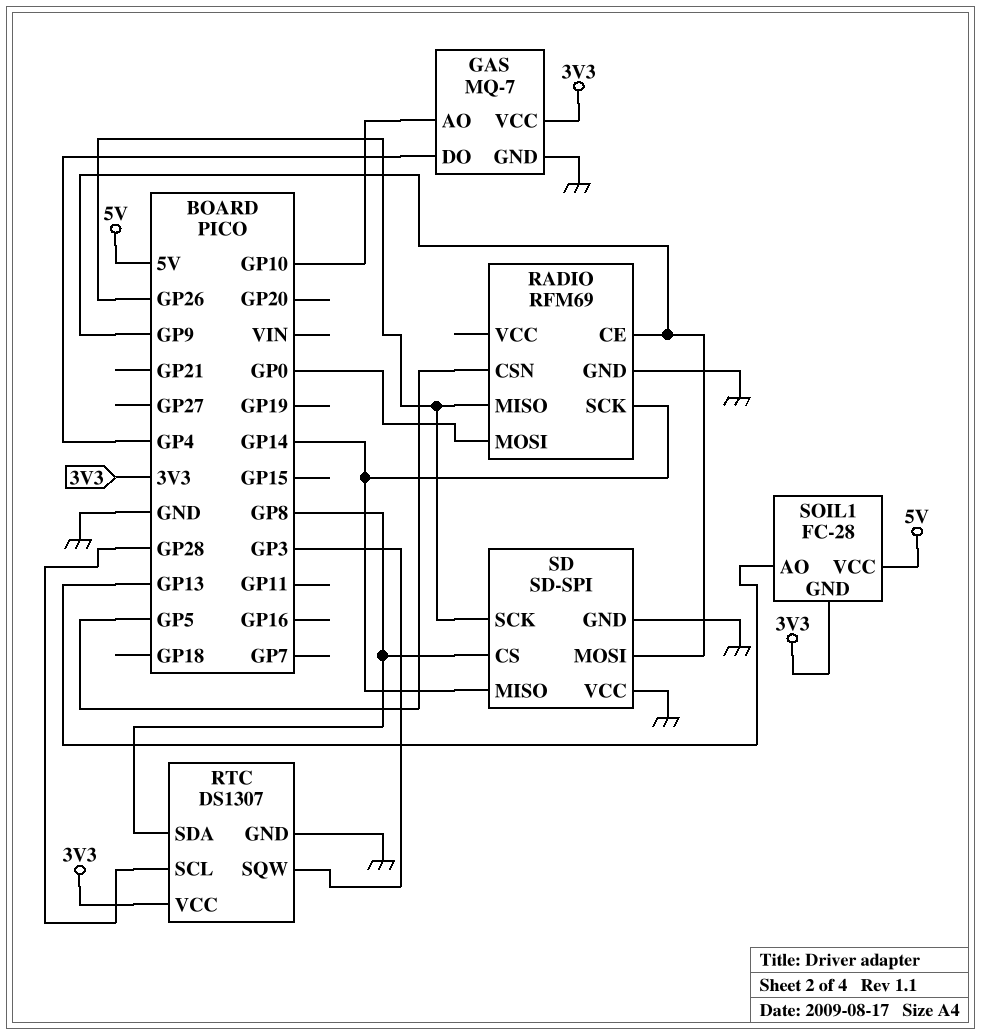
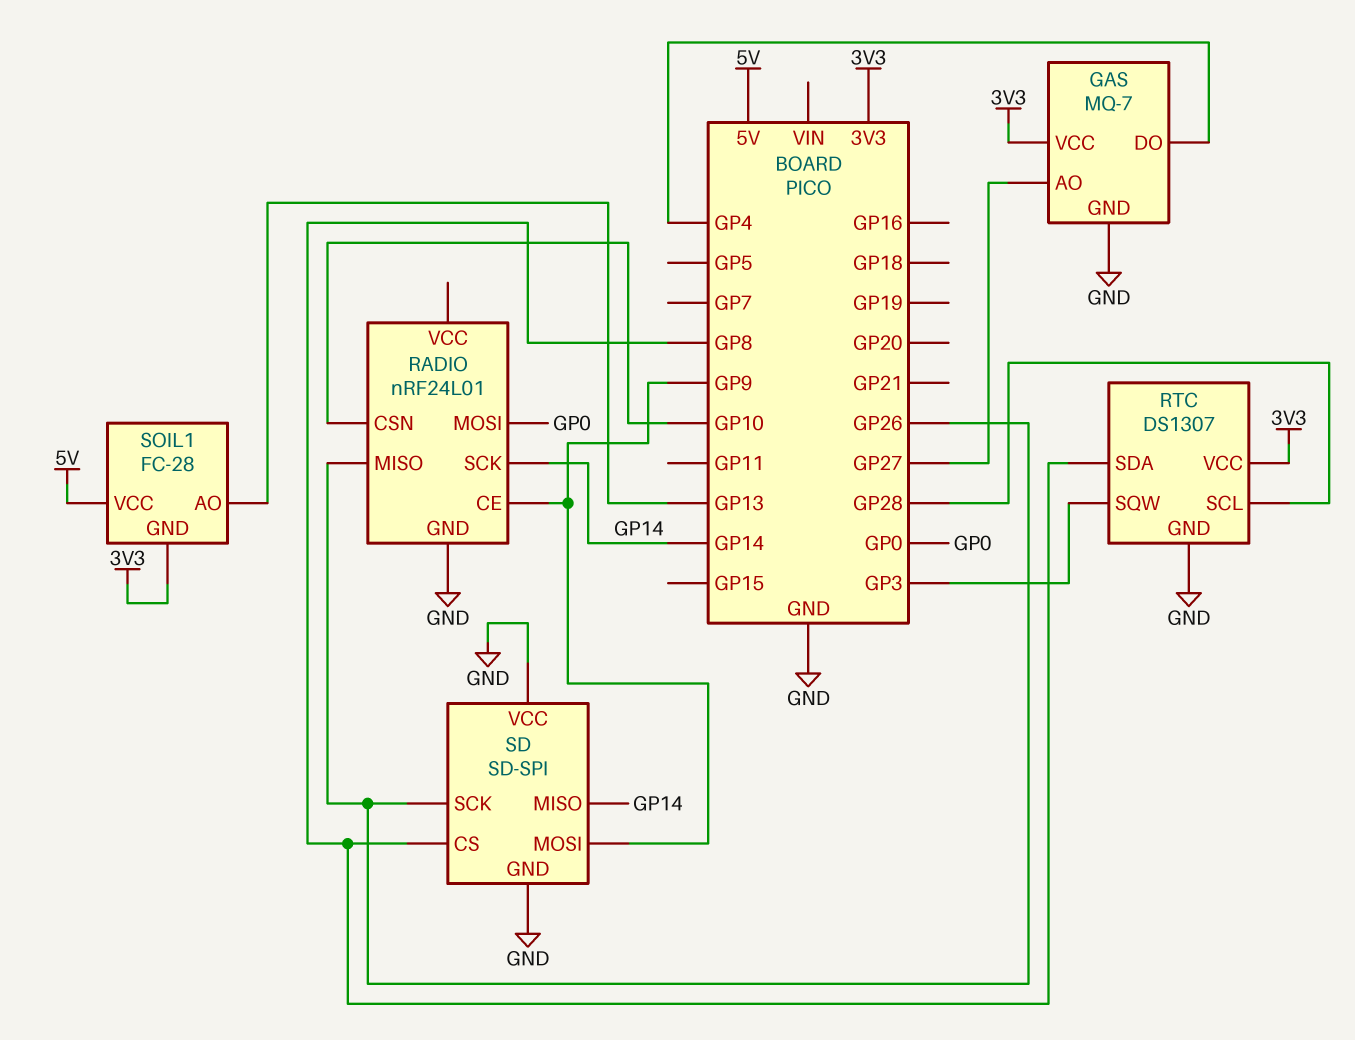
GAS pin AO: GP10 -> GP27
RADIO: RFM69 -> nRF24L01
RADIO pin CSN: GP5 -> GP10

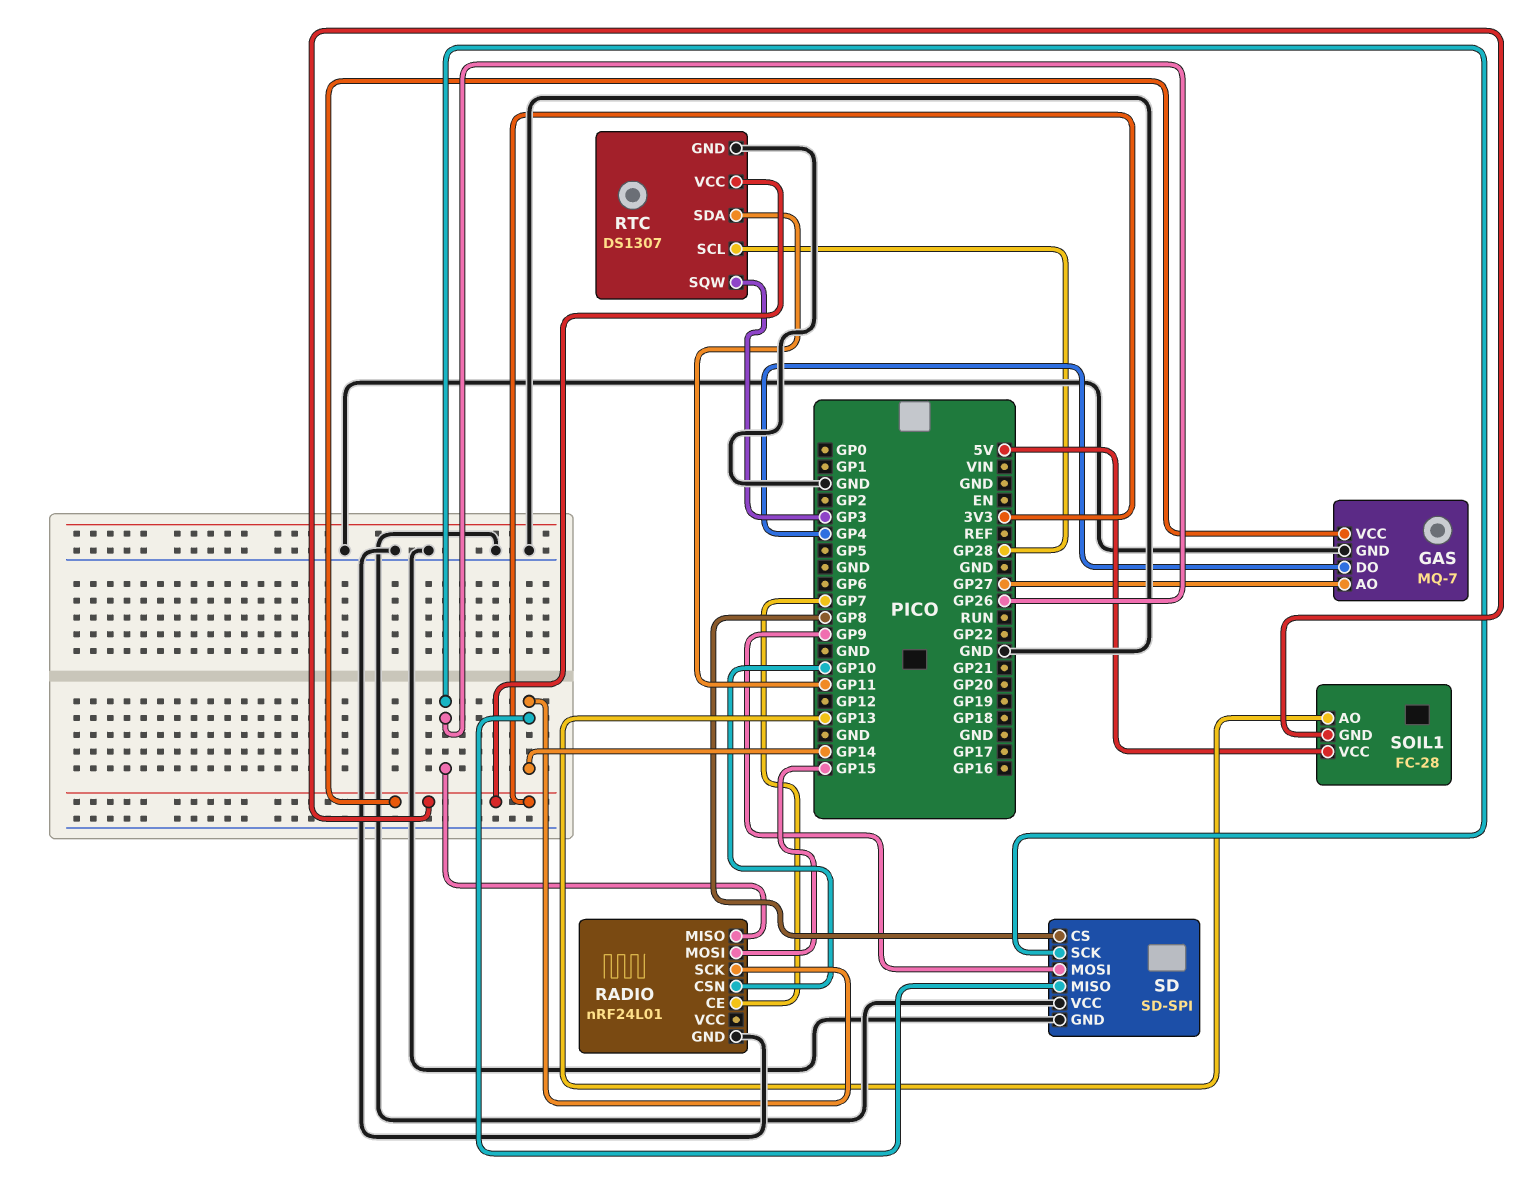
RADIO pin CE: GP9 -> GP7
RADIO pin MOSI: GP0 -> GP15
RTC pin SDA: GP8 -> GP11

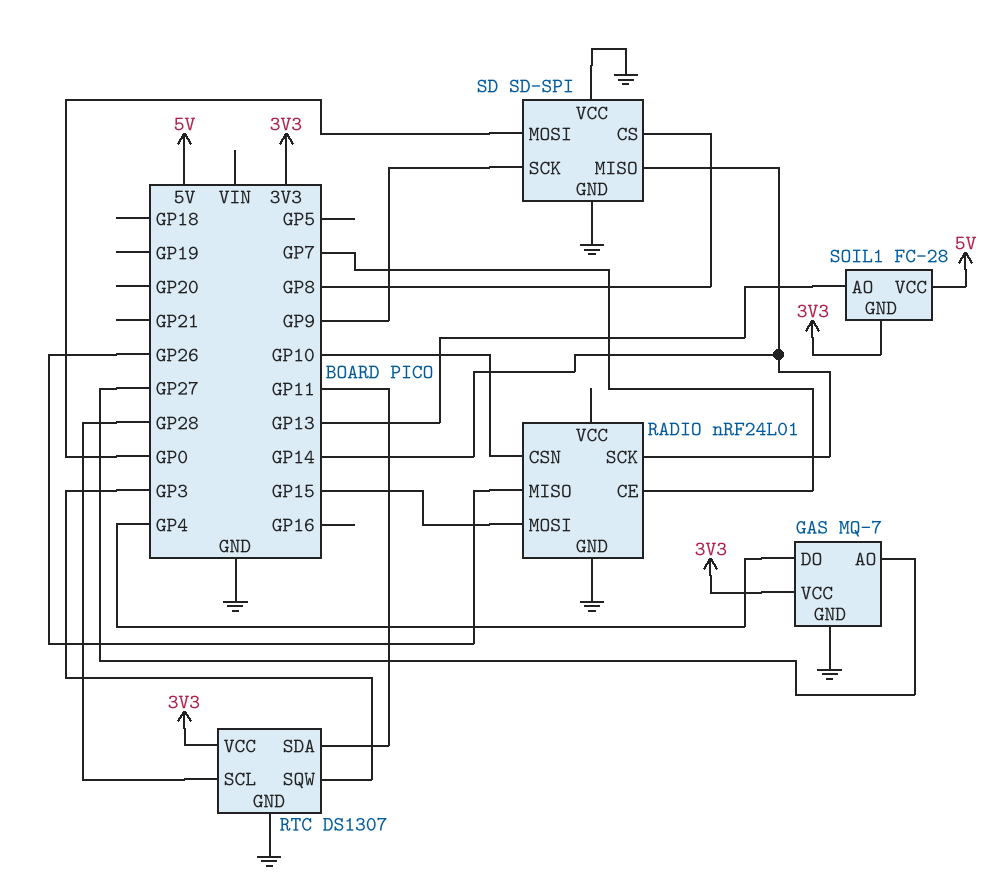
SD pin MOSI: GP9 -> GP0
SD pin SCK: GP26 -> GP9

